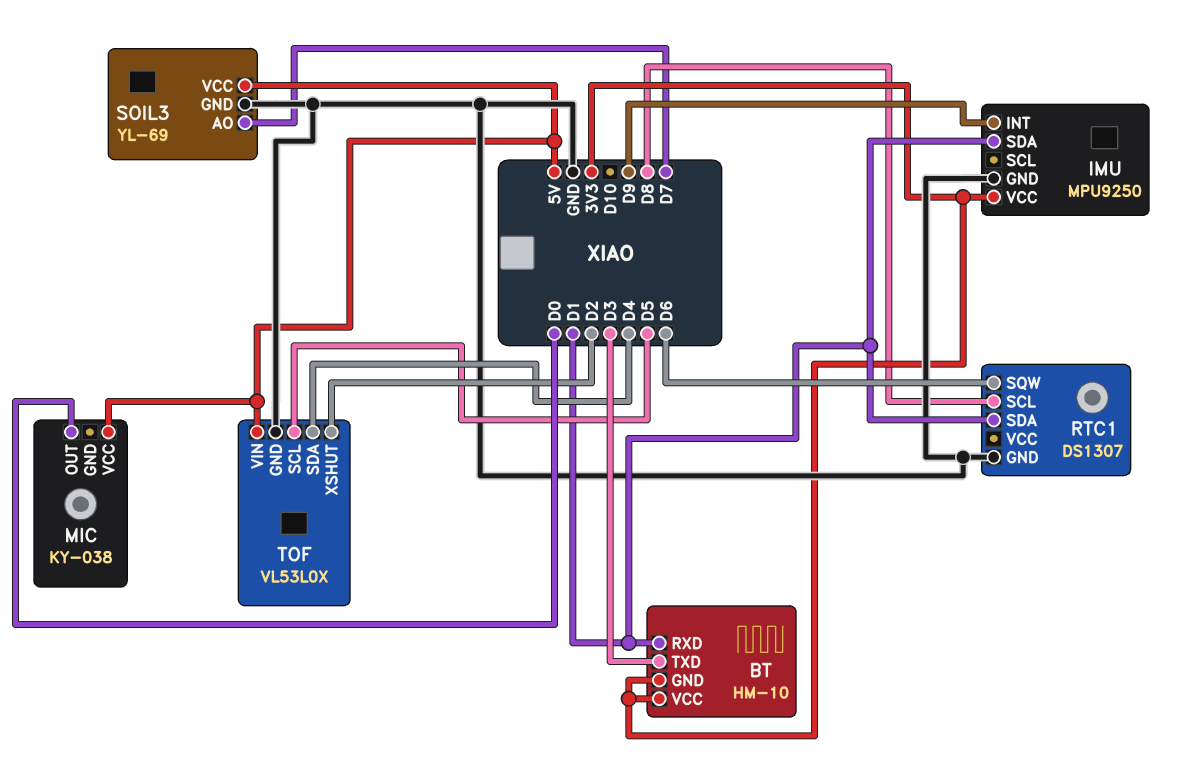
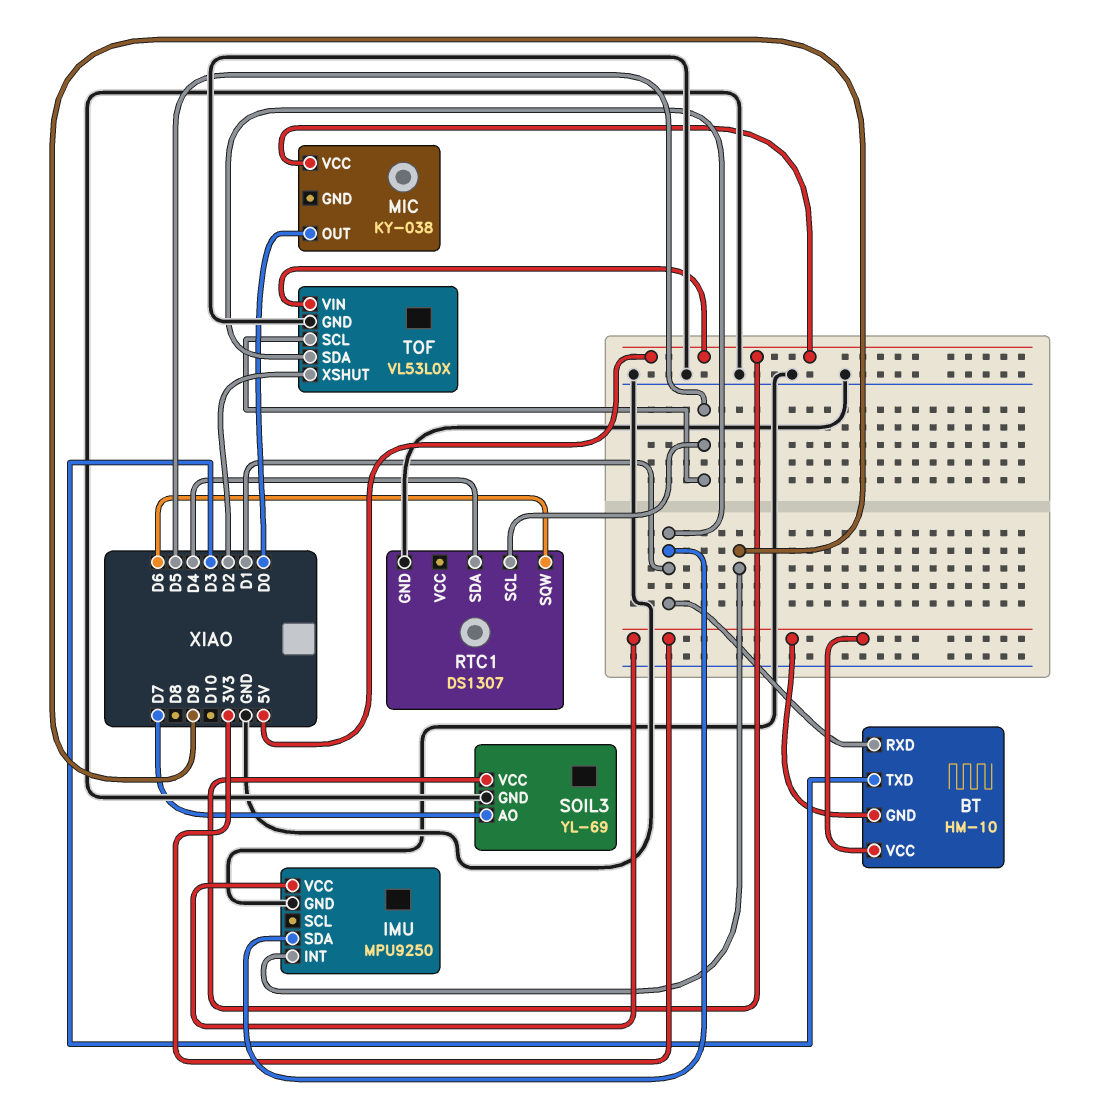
RTC1 pin SCL: D8 -> D5
RTC1 pin SDA: D1 -> D4
TOF pin SDA: D4 -> D1

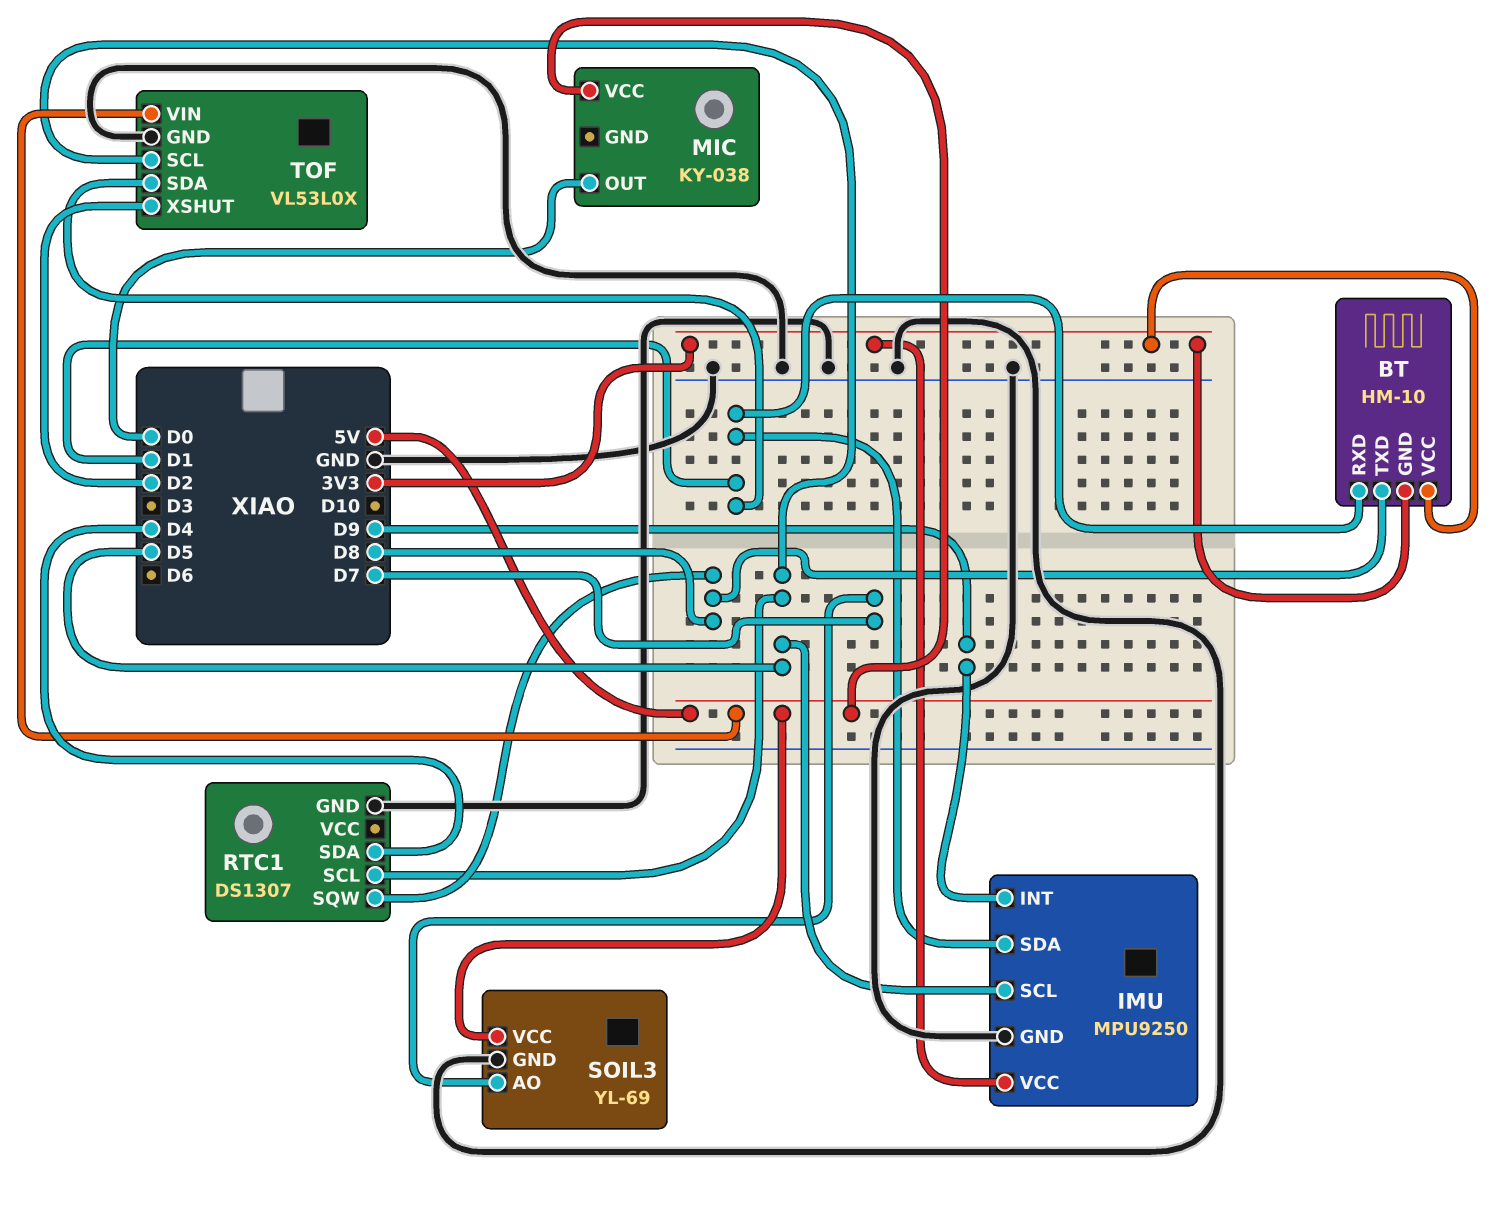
BT pin TXD: D3 -> D8
IMU pin SCL: none -> D5
RTC1 pin SQW: D6 -> D8

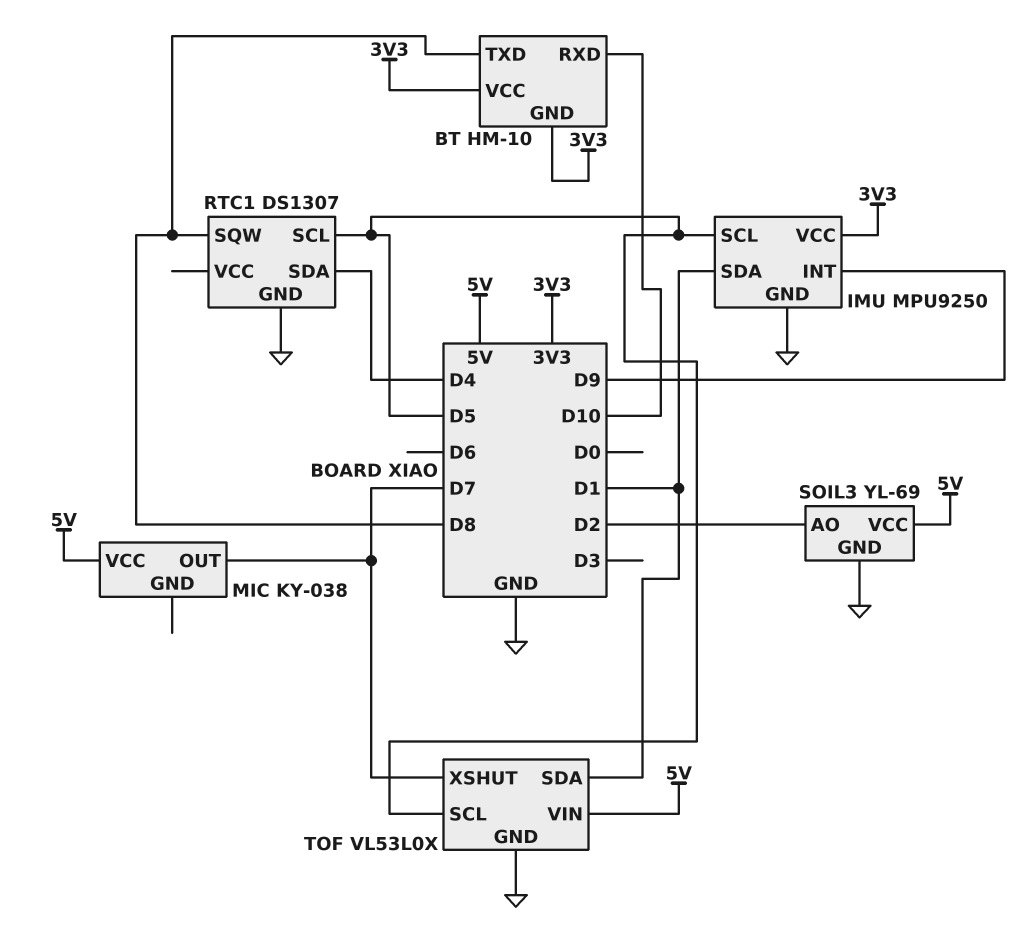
BT pin RXD: D1 -> D10
MIC pin OUT: D0 -> D7
SOIL3 pin AO: D7 -> D2
TOF pin XSHUT: D2 -> D7

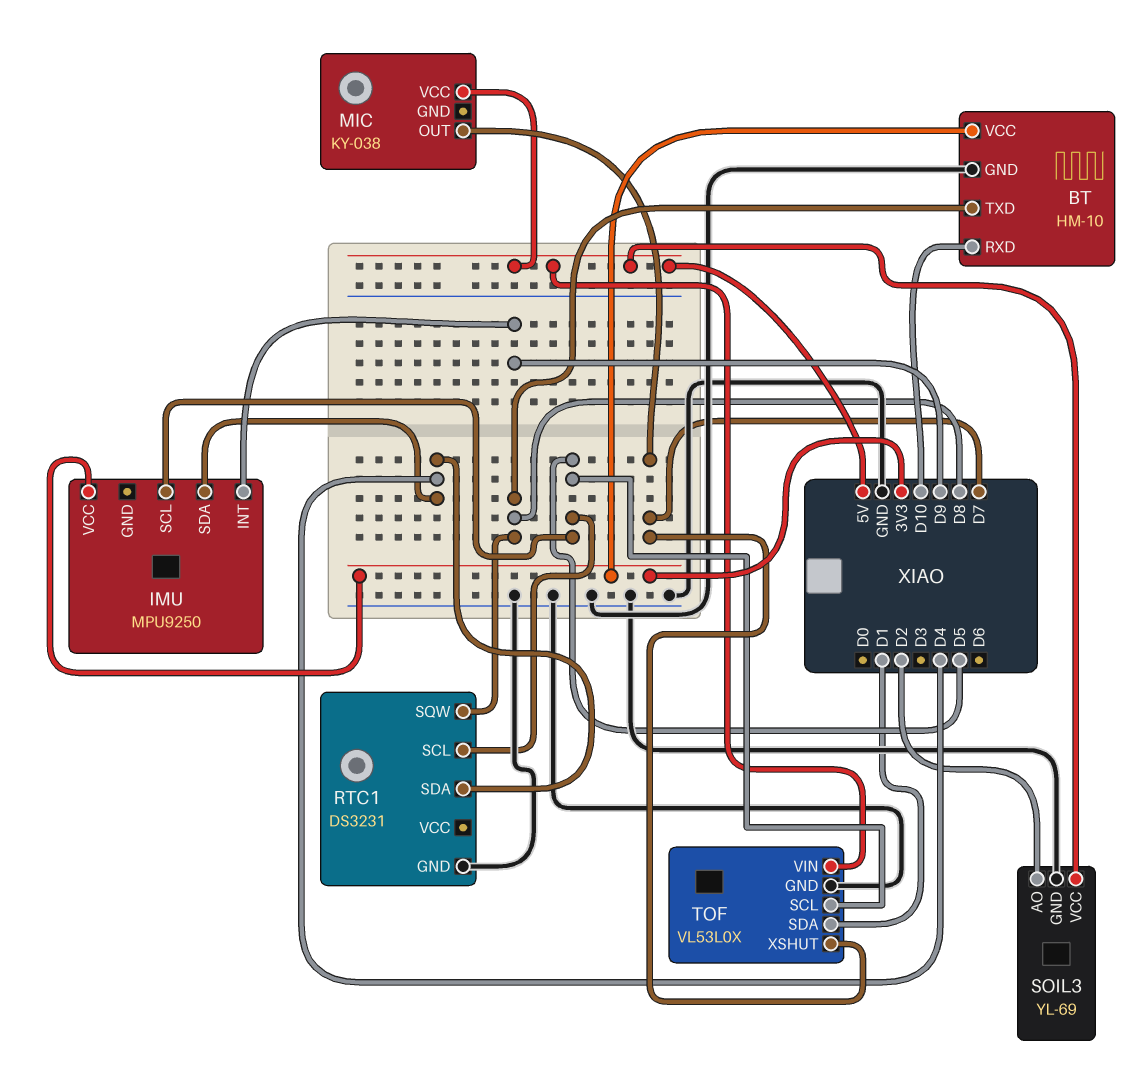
BT pin GND: 3V3 -> GND
IMU pin GND: GND -> none
IMU pin SDA: D1 -> D4
RTC1: DS1307 -> DS3231

